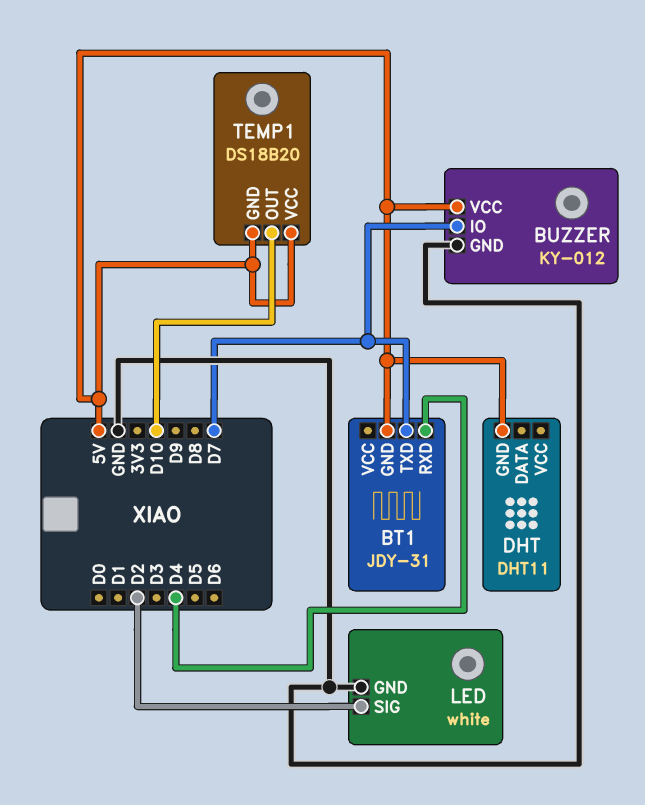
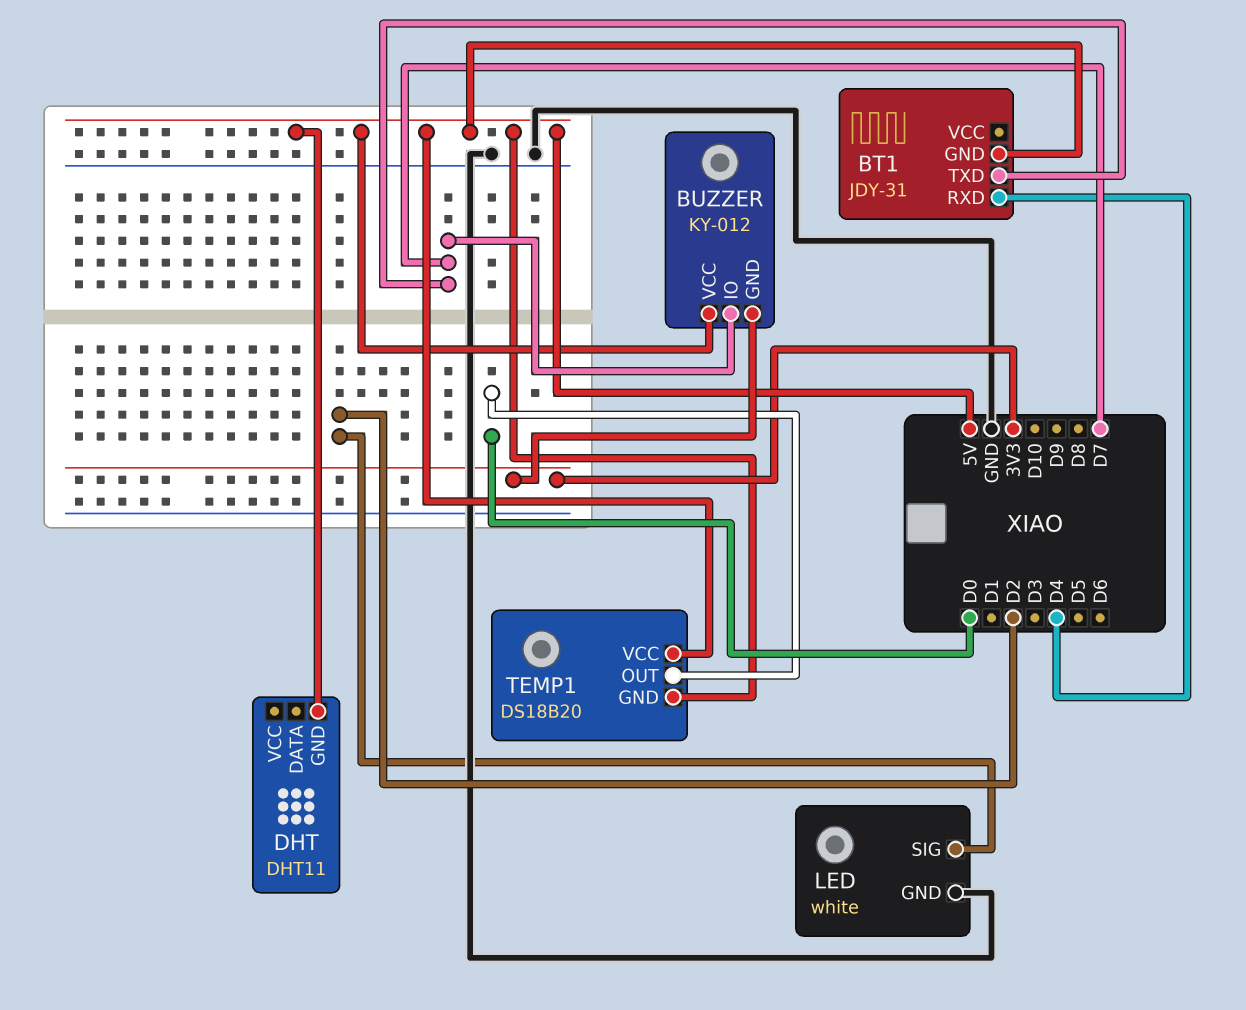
BUZZER pin GND: GND -> 3V3
TEMP1 pin OUT: D10 -> D0

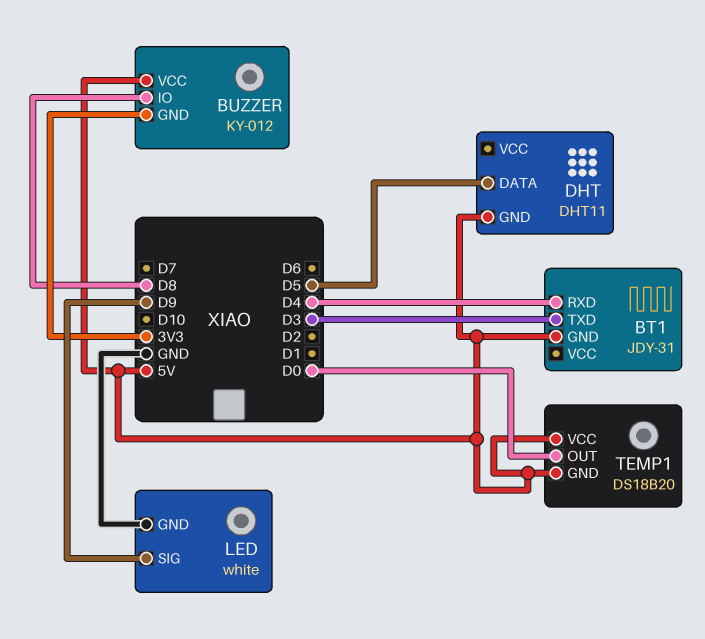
BT1 pin TXD: D7 -> D3
BUZZER pin IO: D7 -> D8
DHT pin DATA: none -> D5
LED pin SIG: D2 -> D9

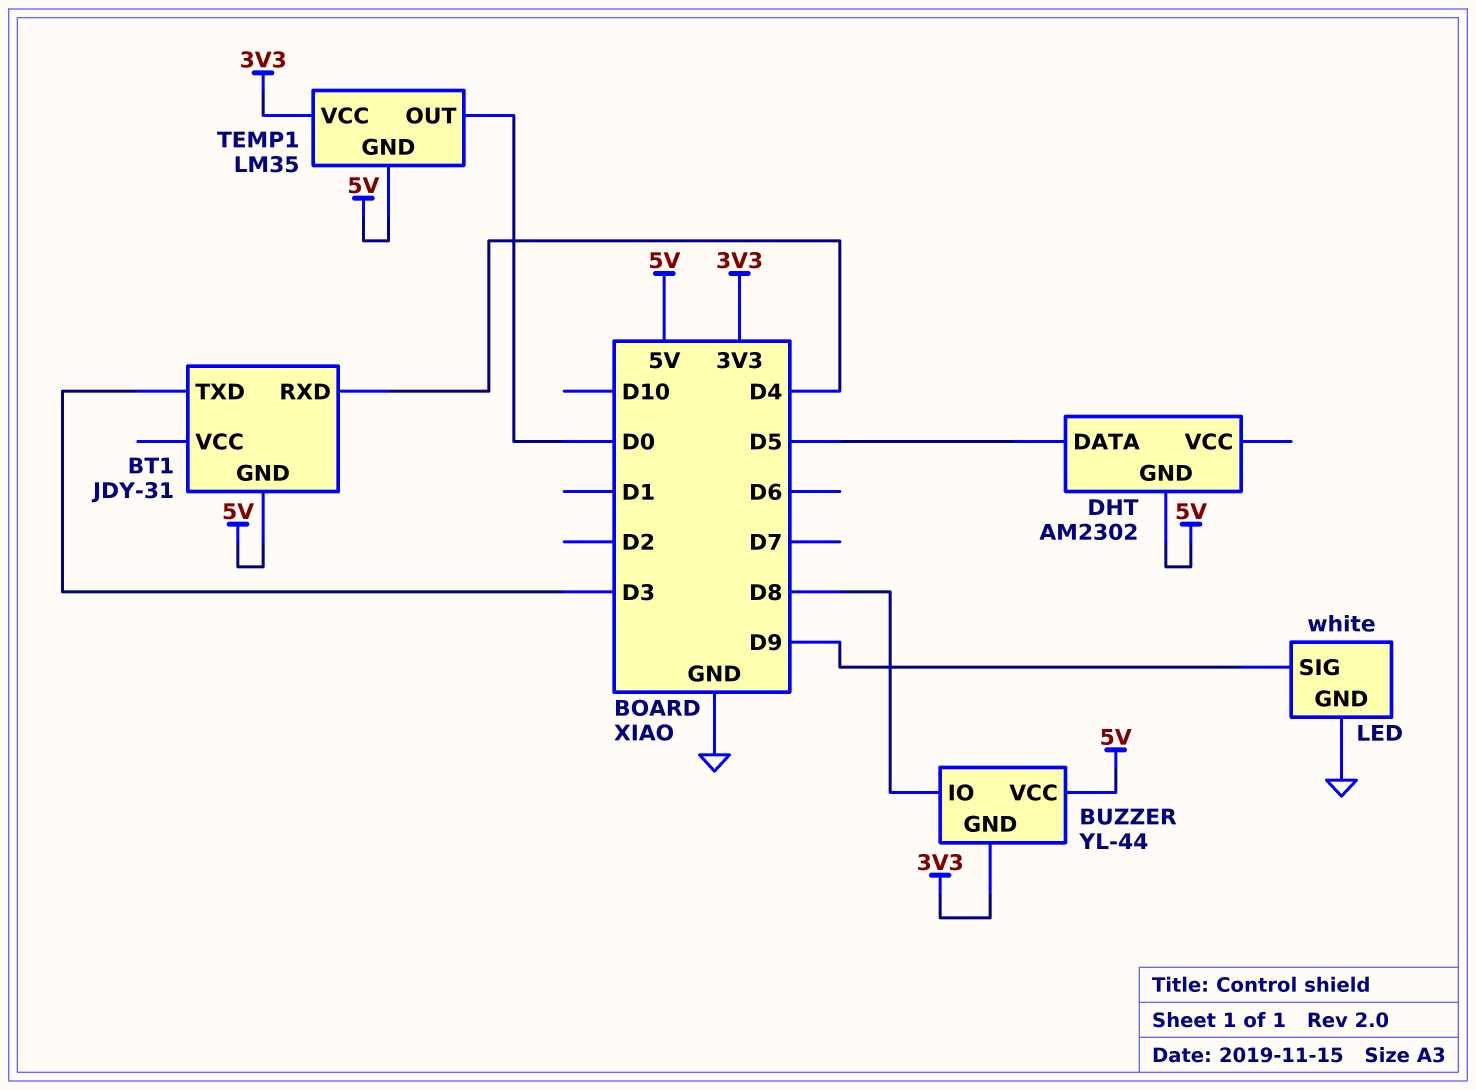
BUZZER: KY-012 -> YL-44
DHT: DHT11 -> AM2302
TEMP1: DS18B20 -> LM35
TEMP1 pin VCC: 5V -> 3V3

